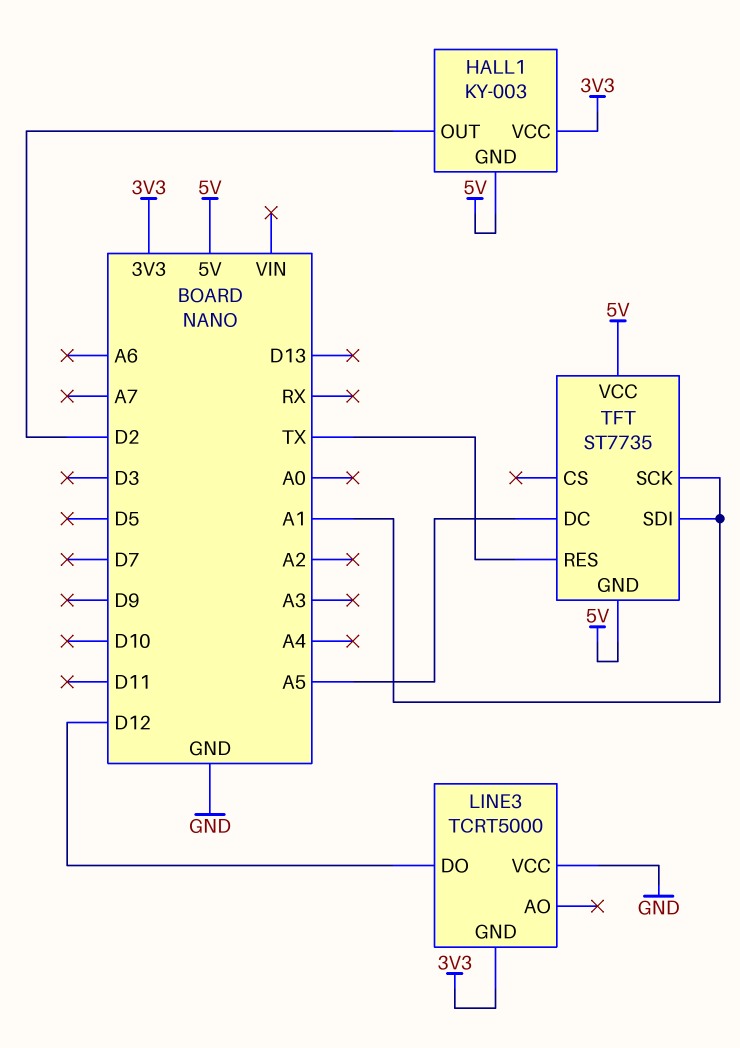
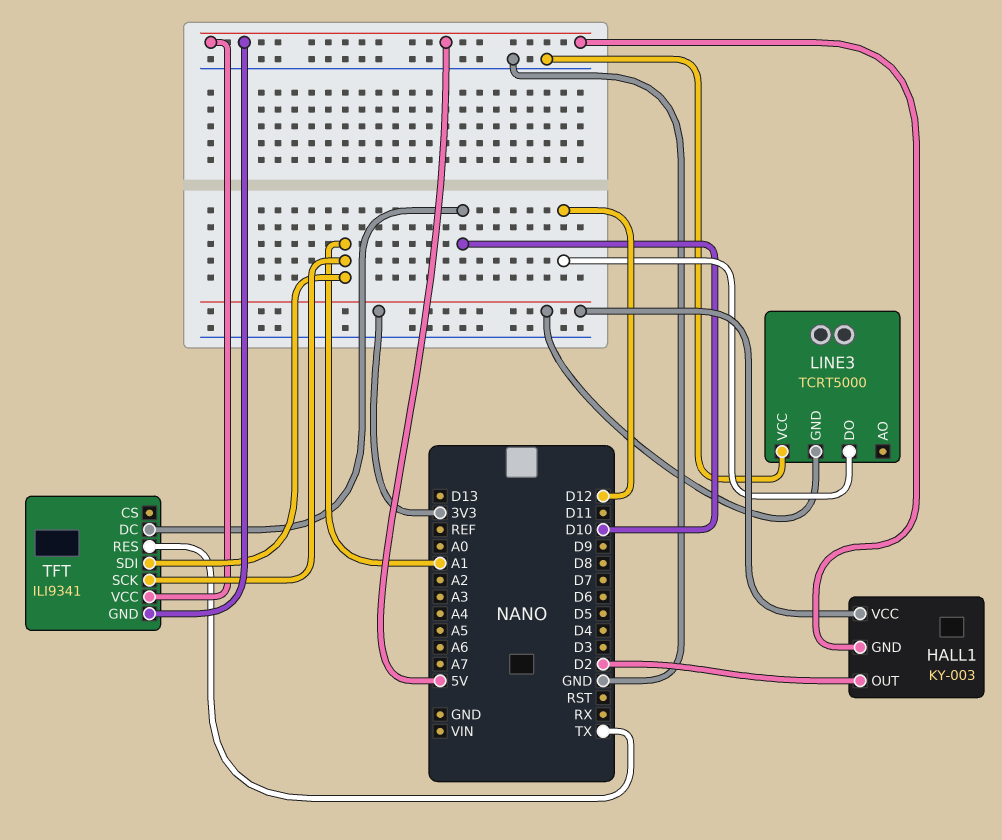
TFT: ST7735 -> ILI9341
TFT pin DC: A5 -> D10

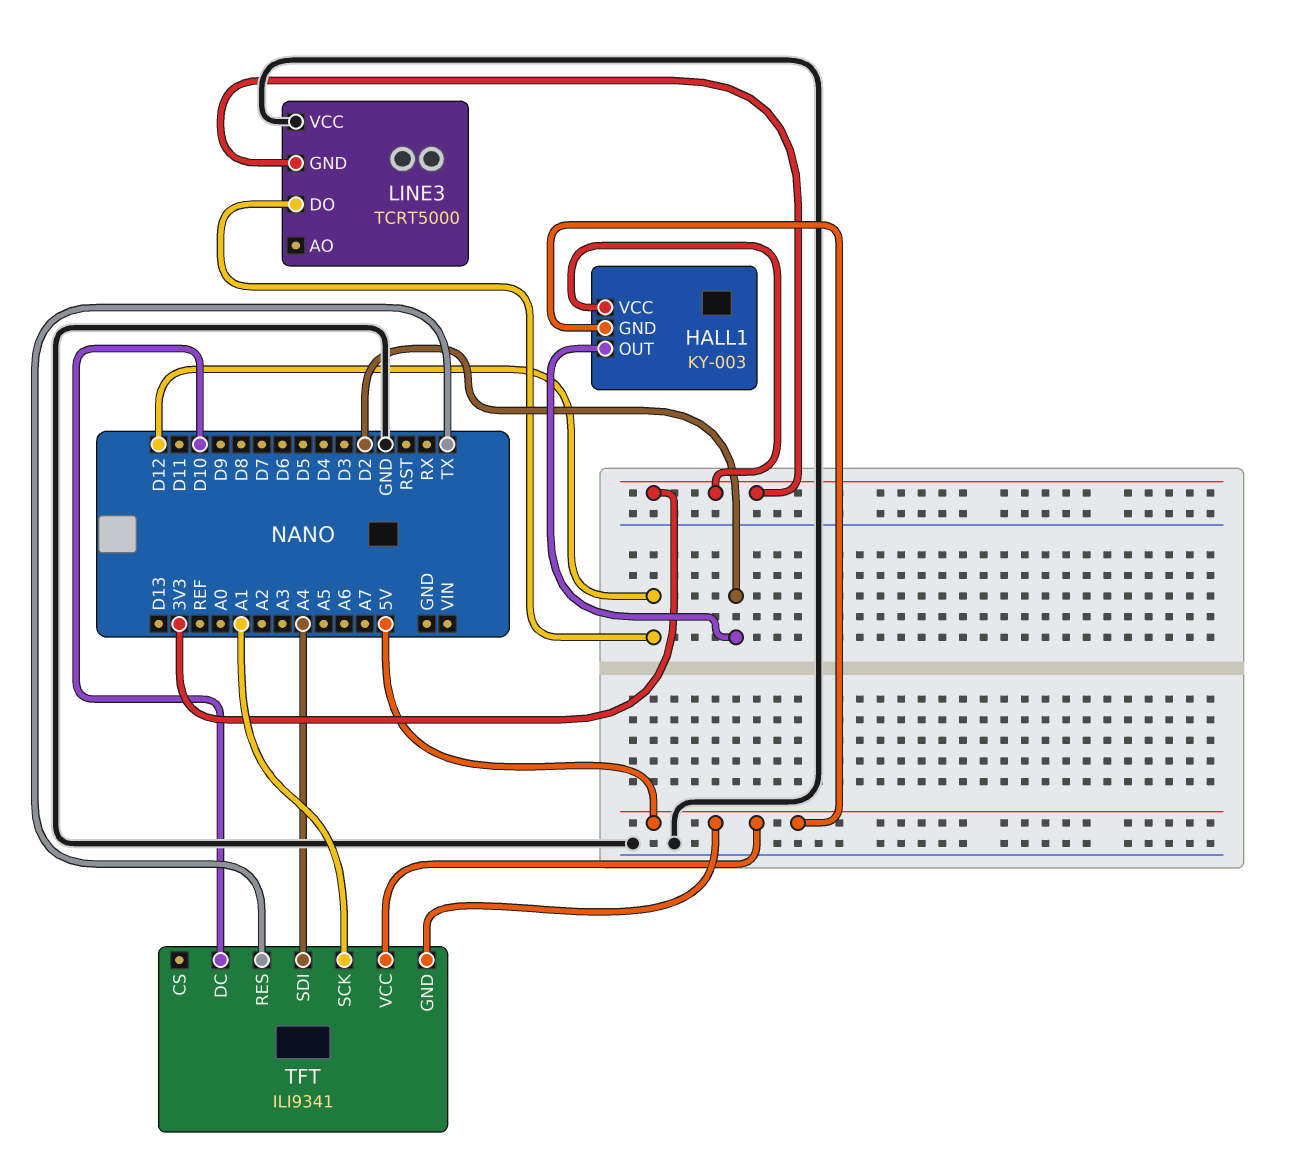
TFT pin SDI: A1 -> A4

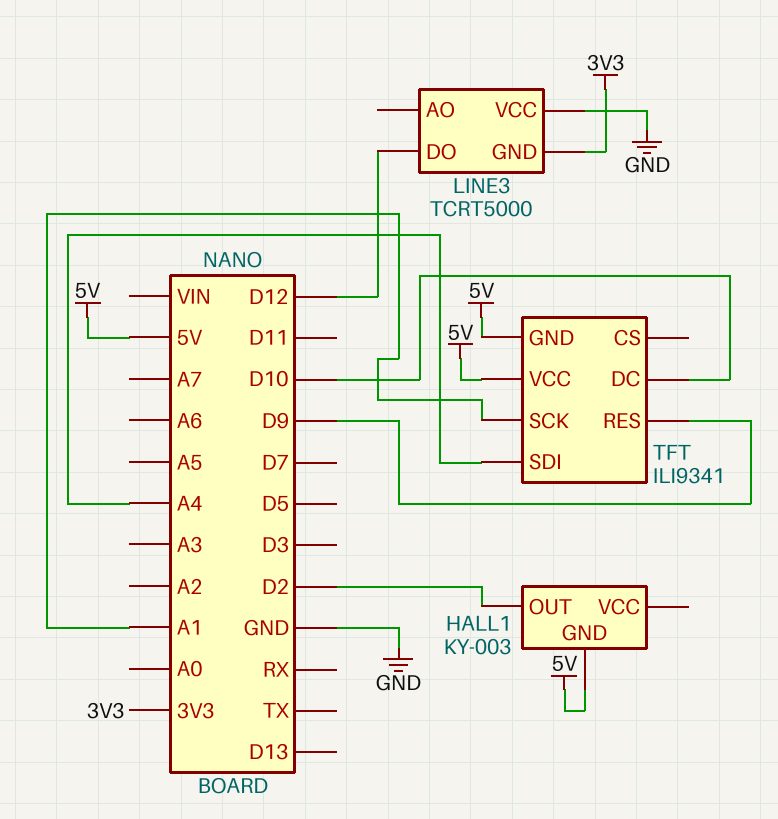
HALL1 pin VCC: 3V3 -> none
TFT pin RES: TX -> D9

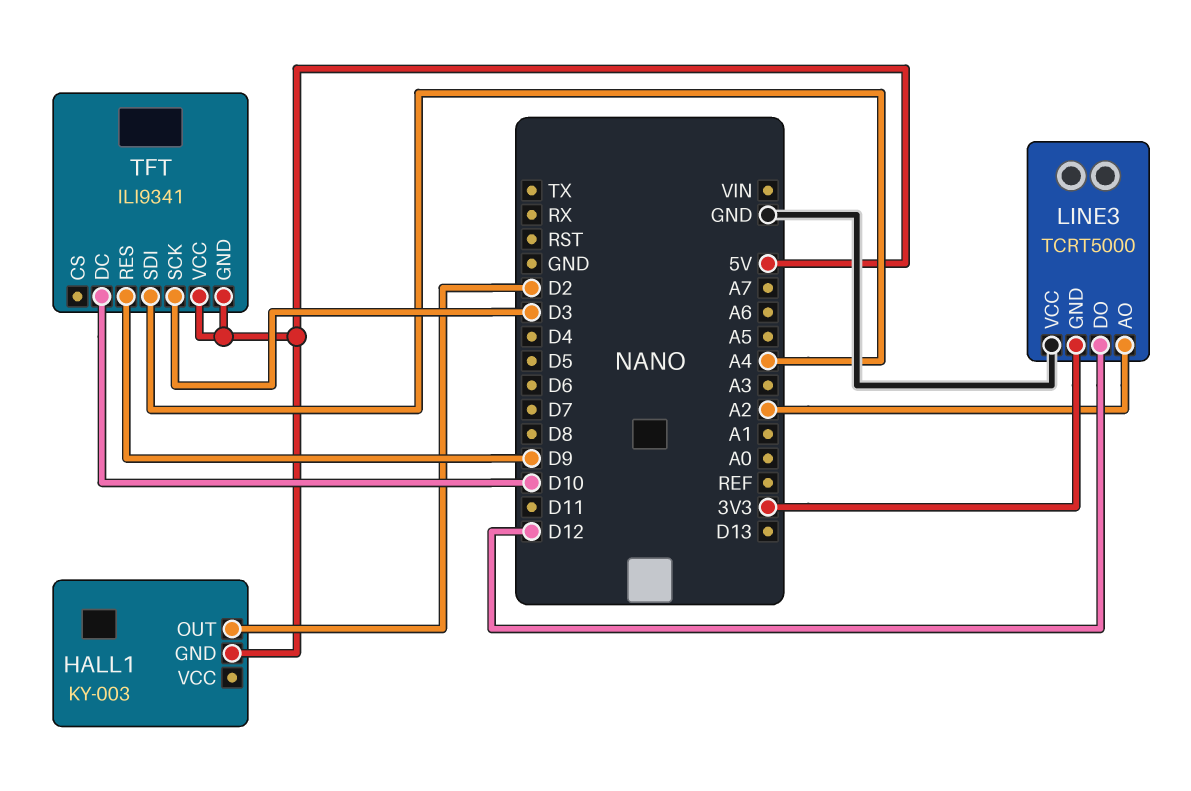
LINE3 pin AO: none -> A2
TFT pin SCK: A1 -> D3

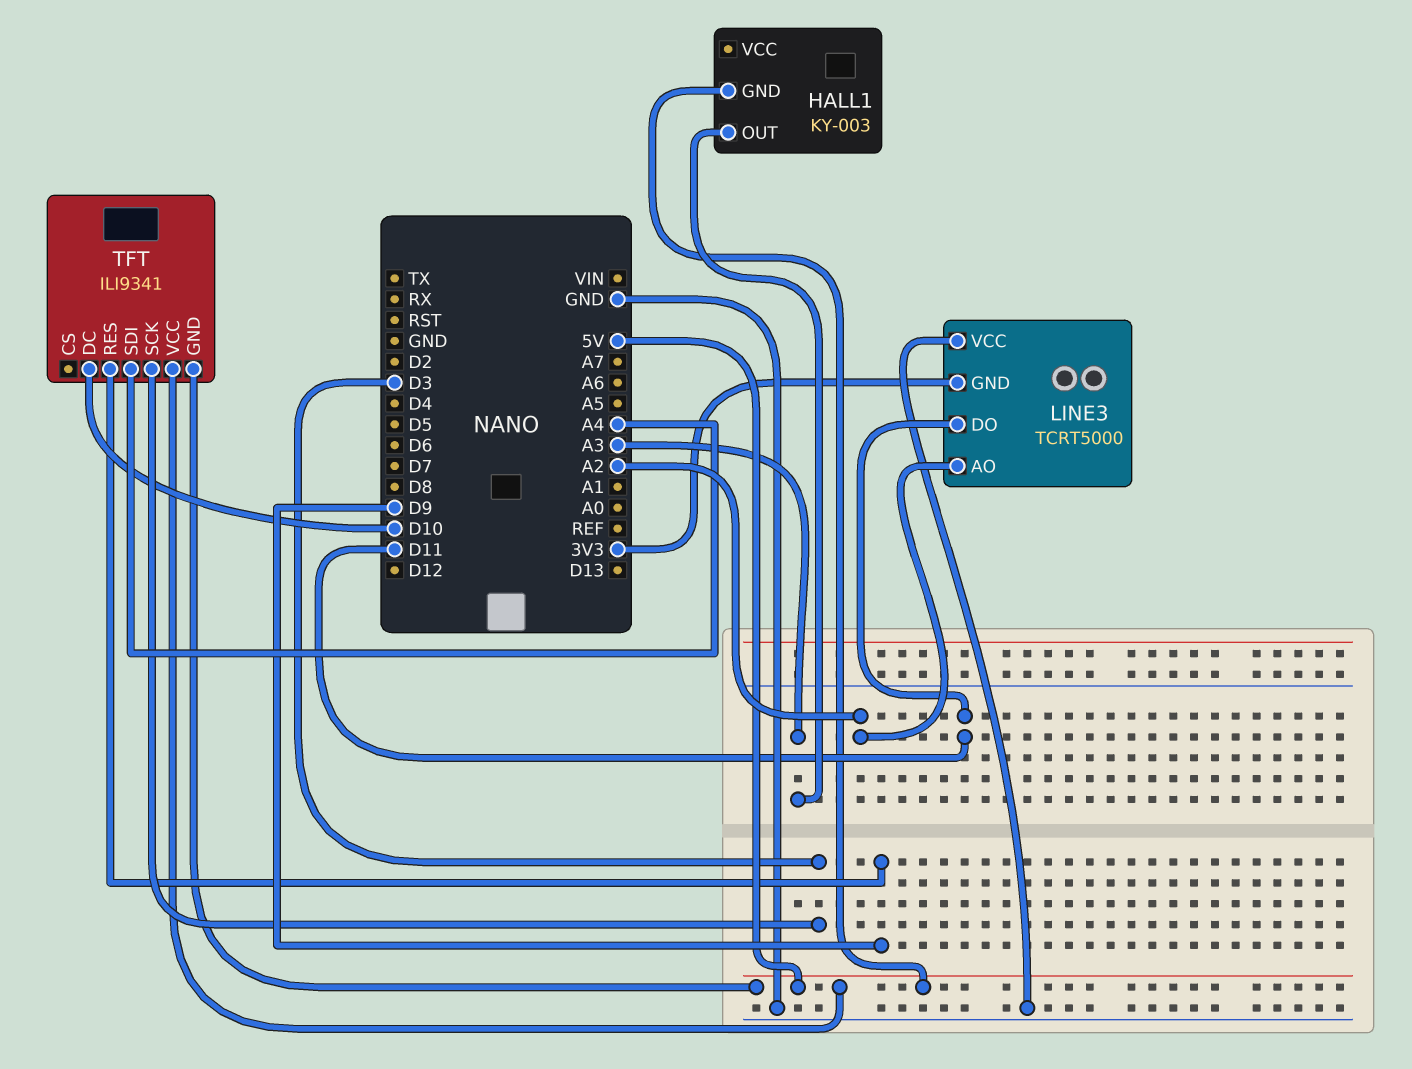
HALL1 pin OUT: D2 -> A3
LINE3 pin DO: D12 -> D11

